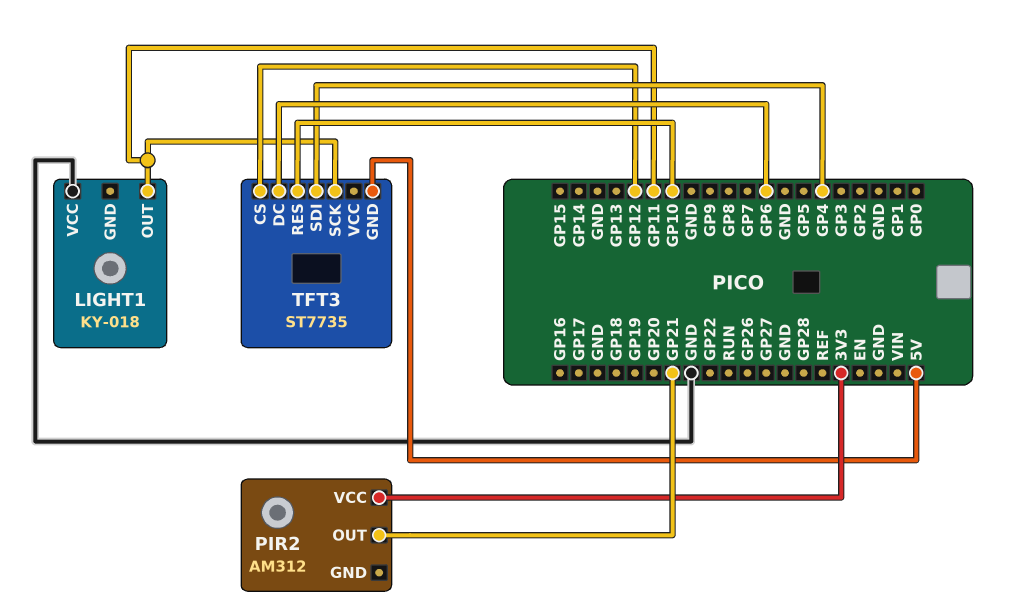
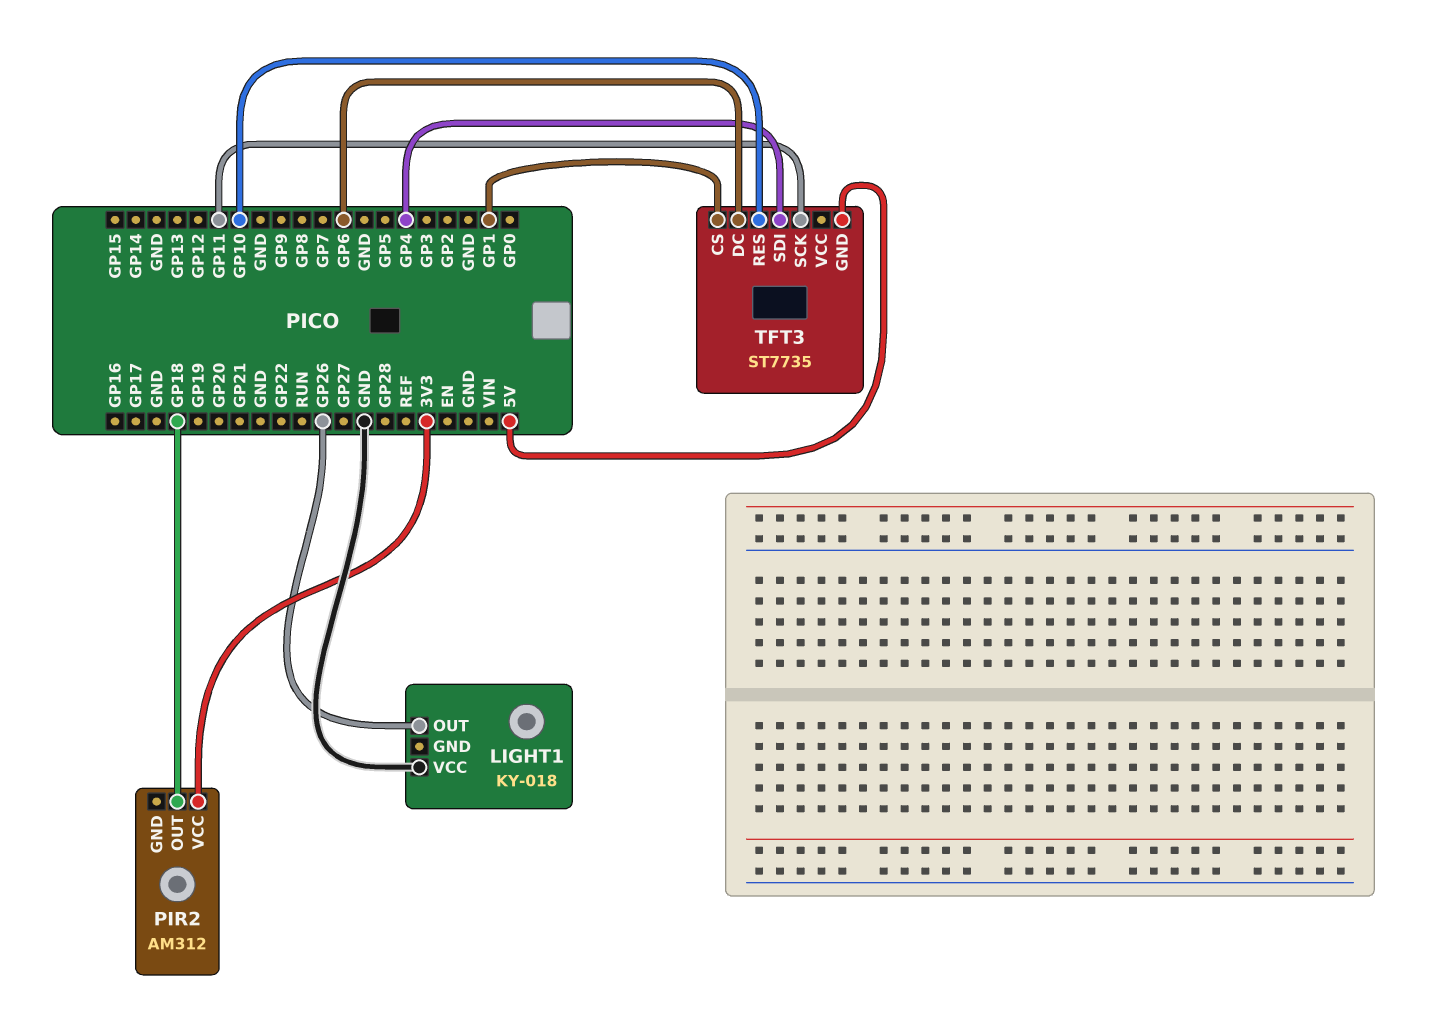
LIGHT1 pin OUT: GP11 -> GP26
PIR2 pin OUT: GP21 -> GP18
TFT3 pin CS: GP12 -> GP1

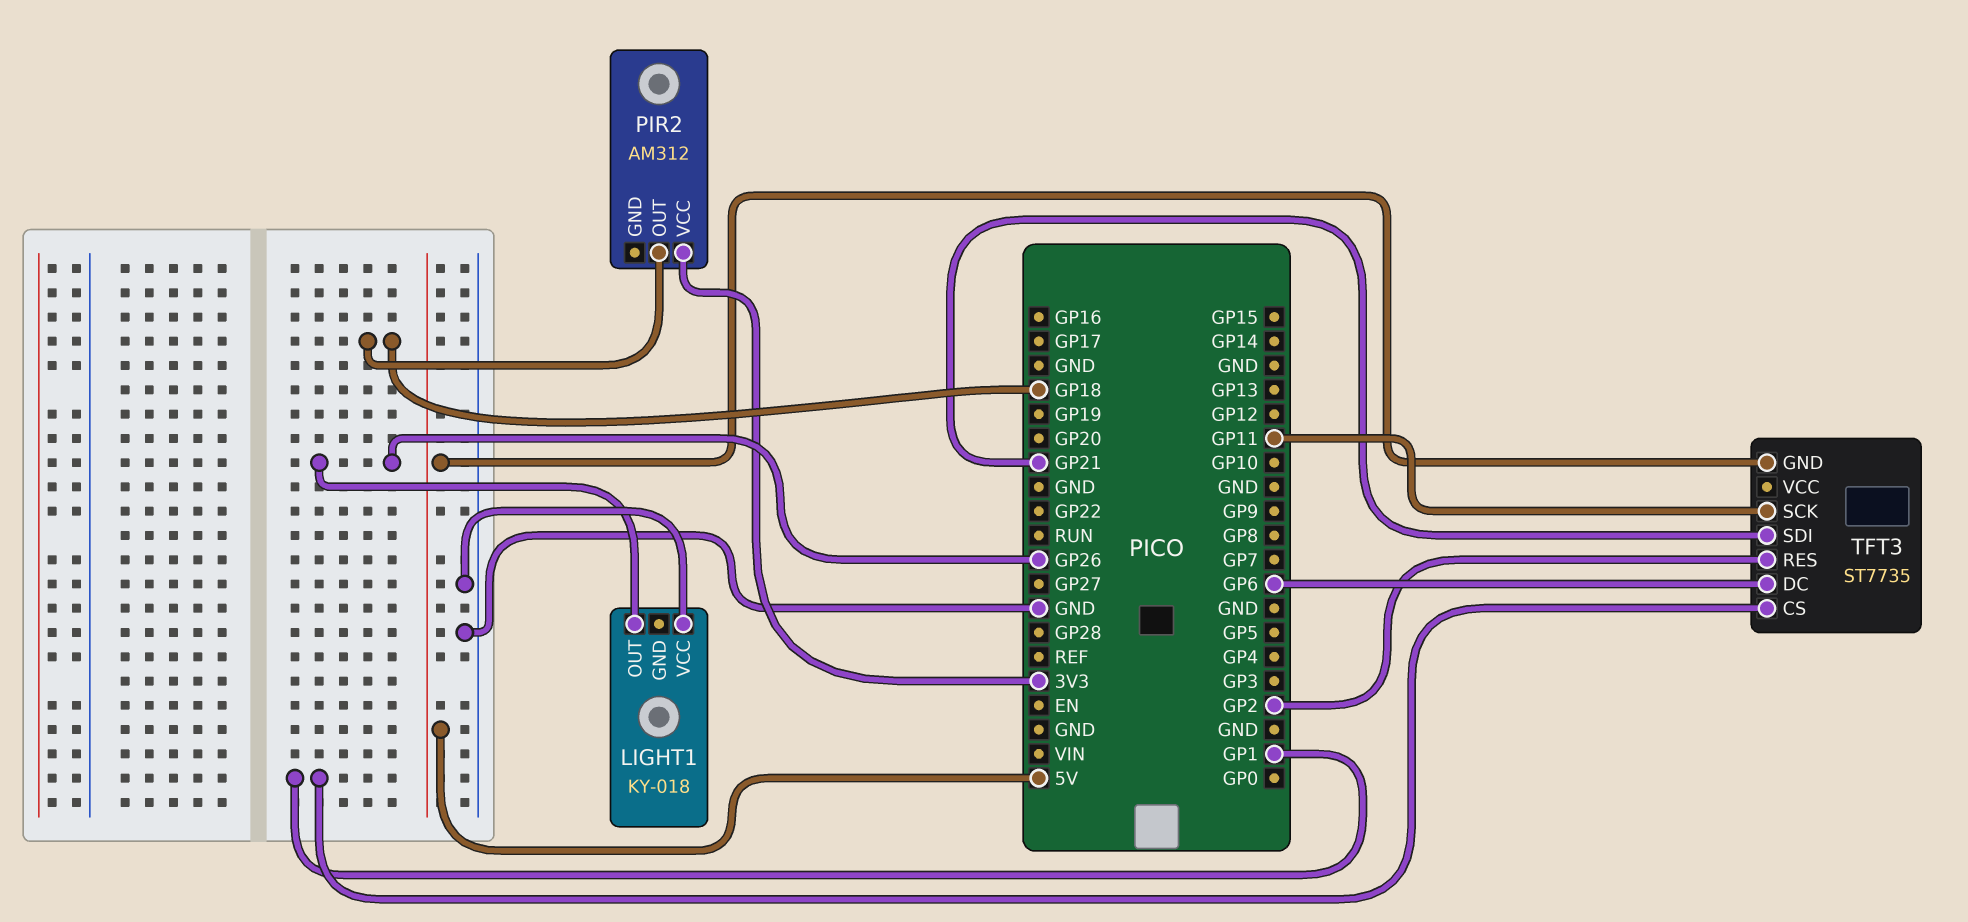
TFT3 pin RES: GP10 -> GP2
TFT3 pin SDI: GP4 -> GP21

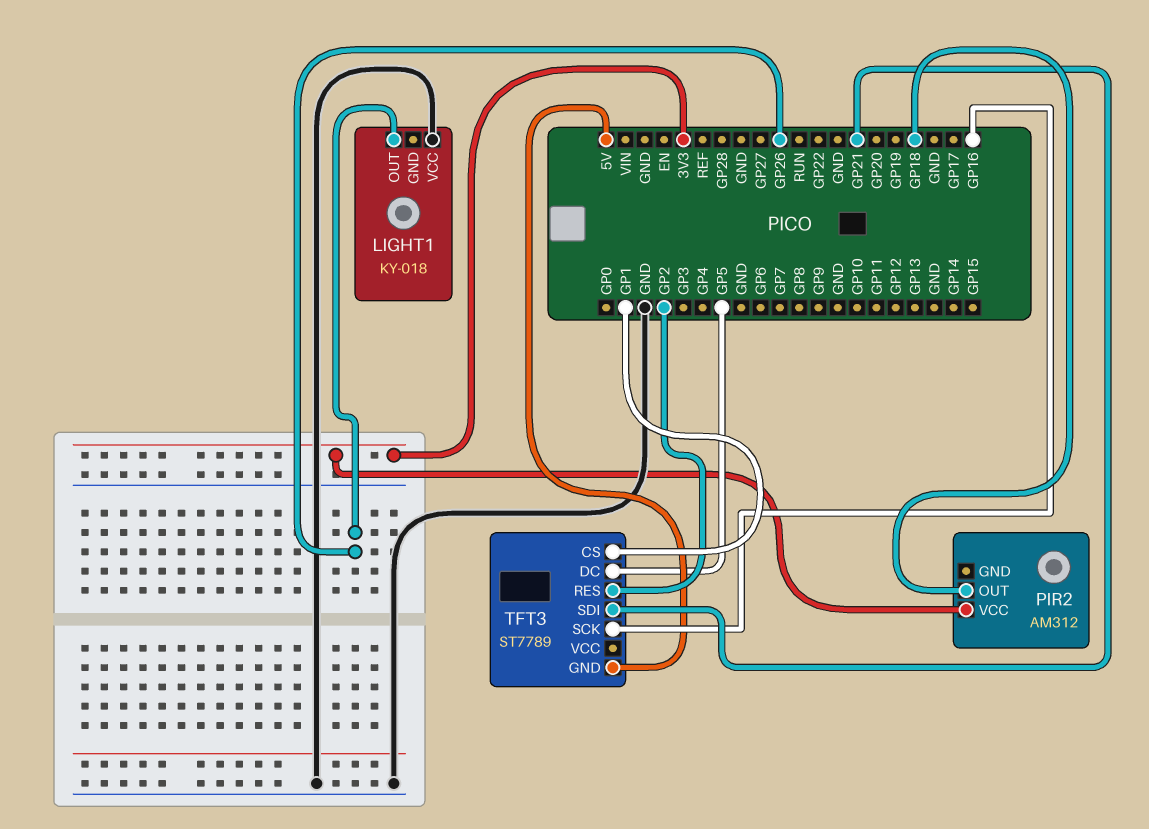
TFT3: ST7735 -> ST7789
TFT3 pin DC: GP6 -> GP5
TFT3 pin SCK: GP11 -> GP16

